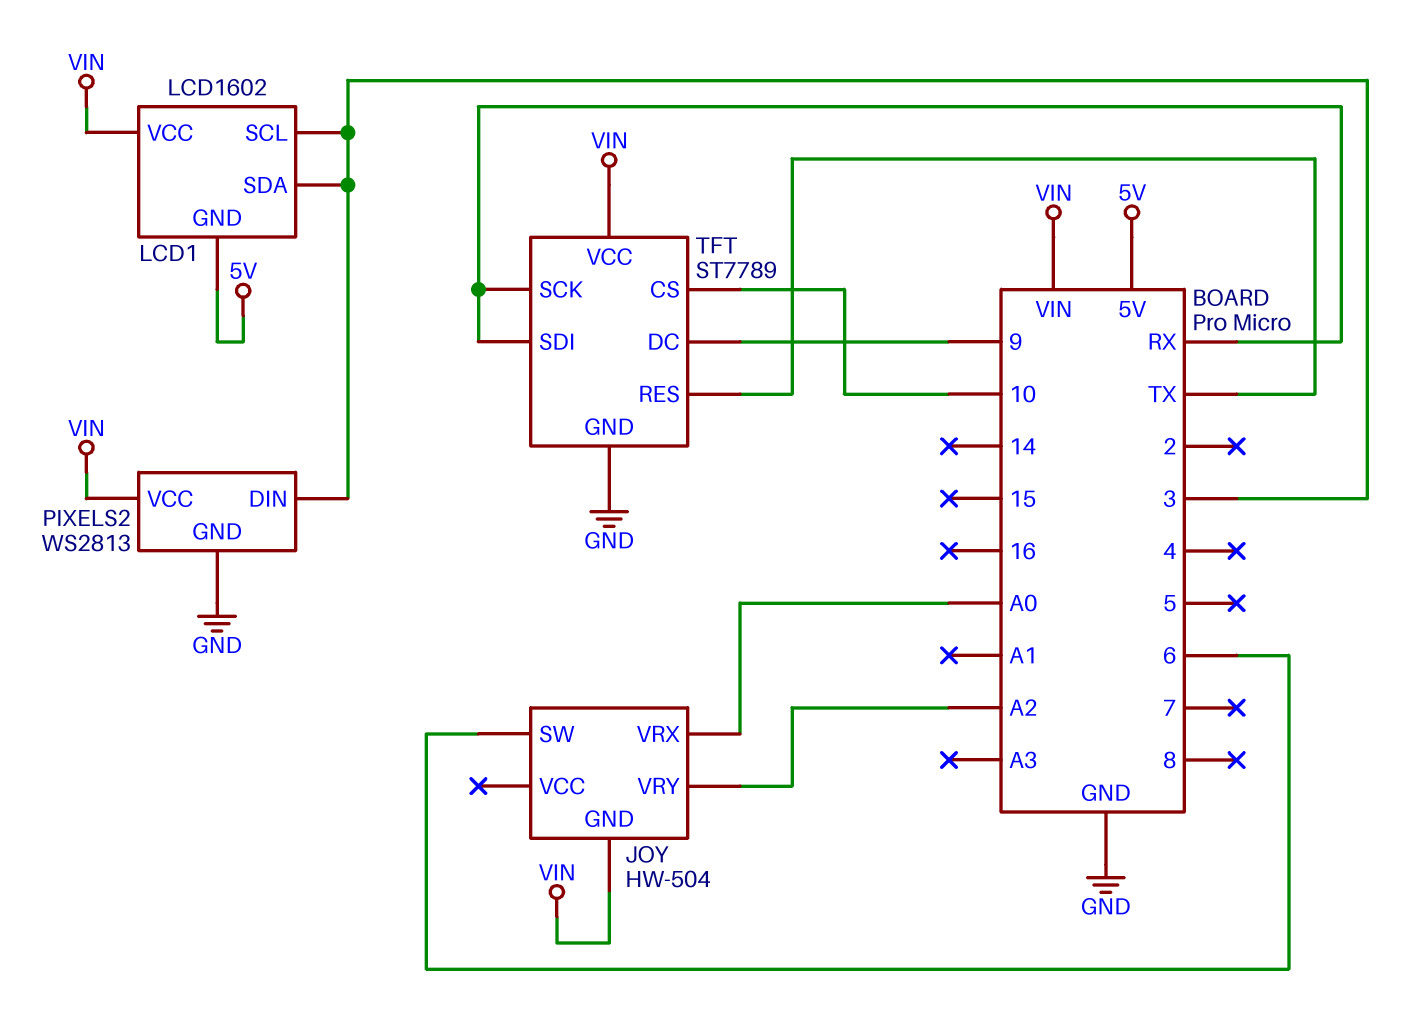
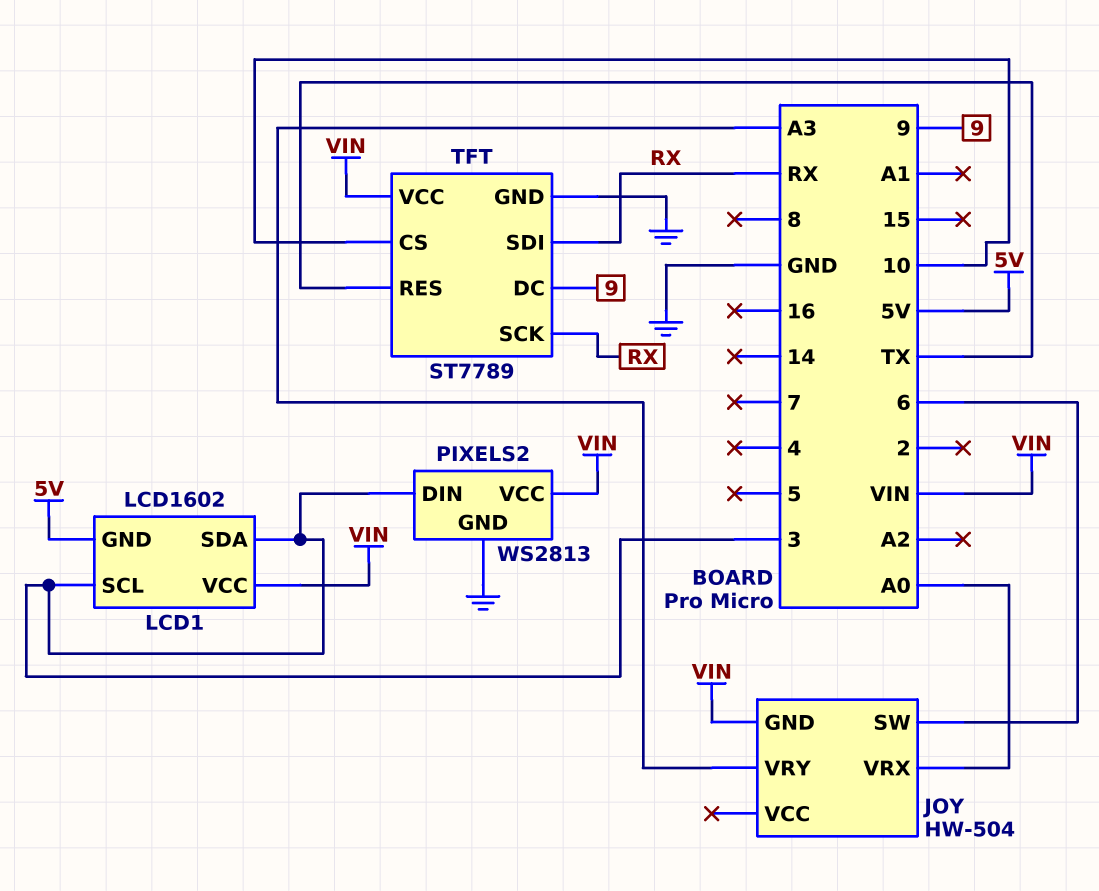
JOY pin VRY: A2 -> A3

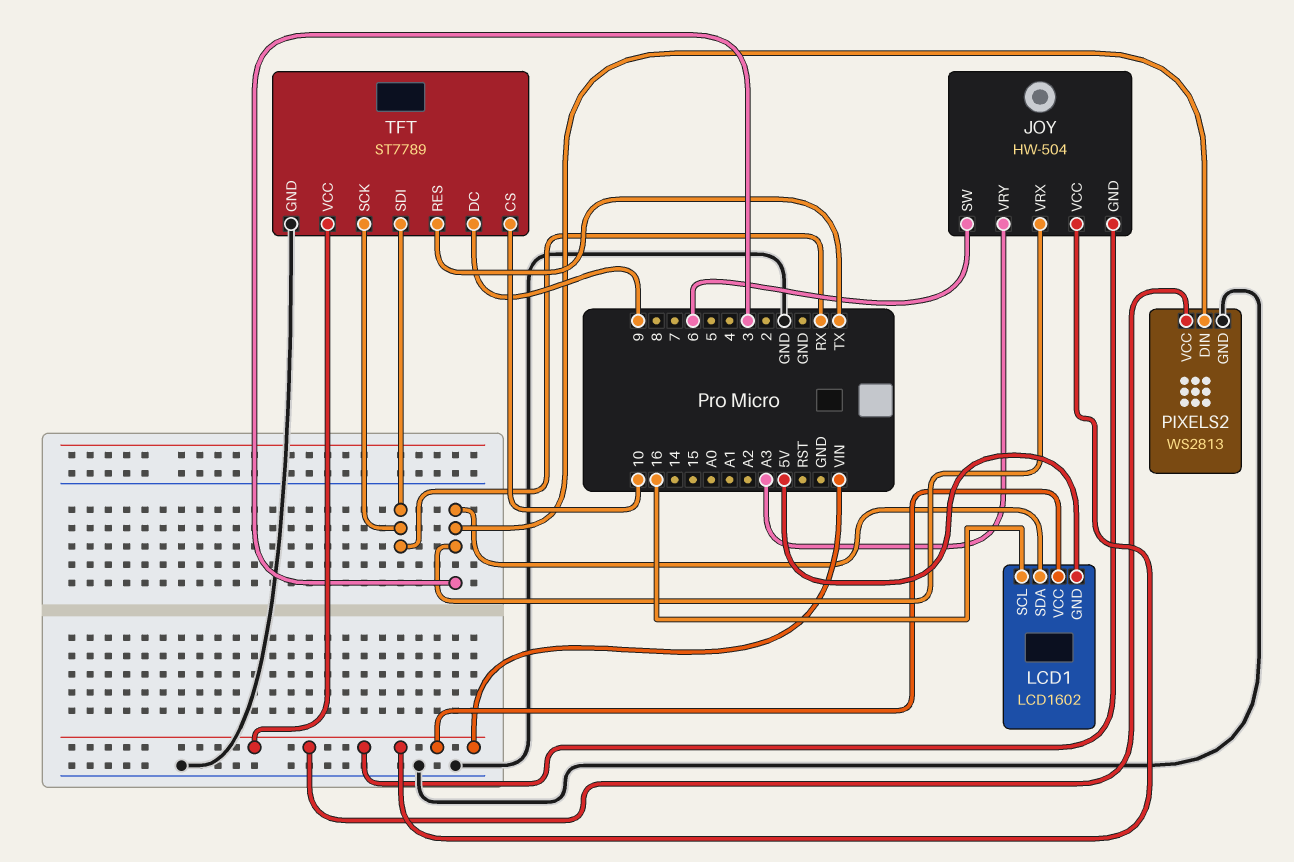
JOY pin VCC: none -> VIN
JOY pin VRX: A0 -> 3
LCD1 pin SCL: 3 -> 16

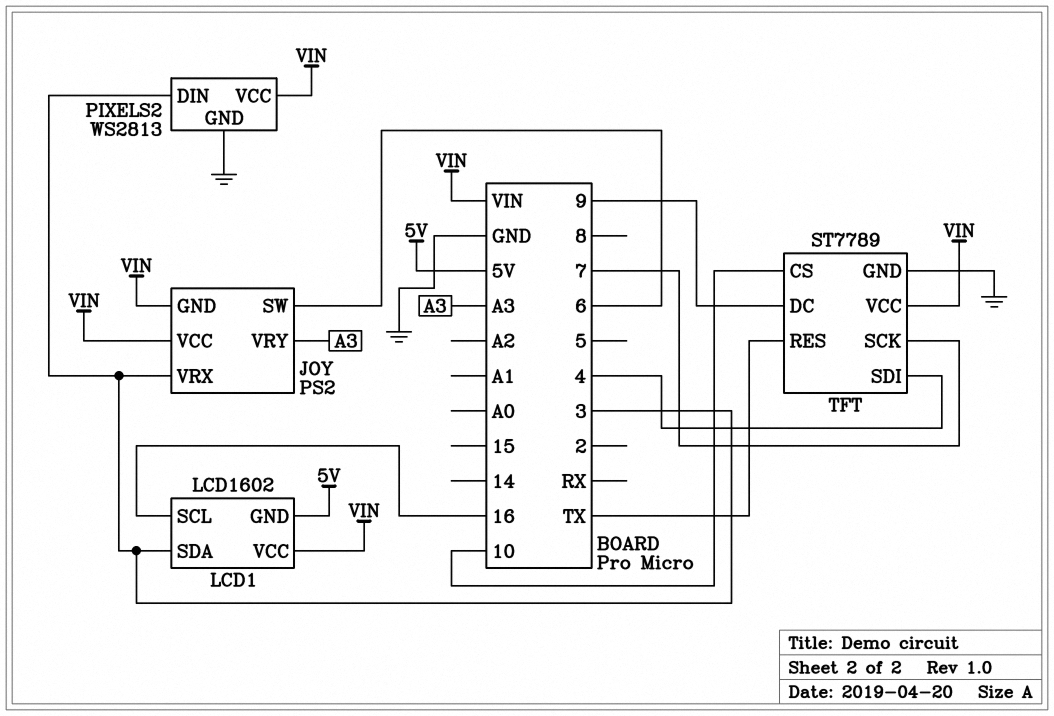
JOY: HW-504 -> PS2
TFT pin SCK: RX -> 7
TFT pin SDI: RX -> 4

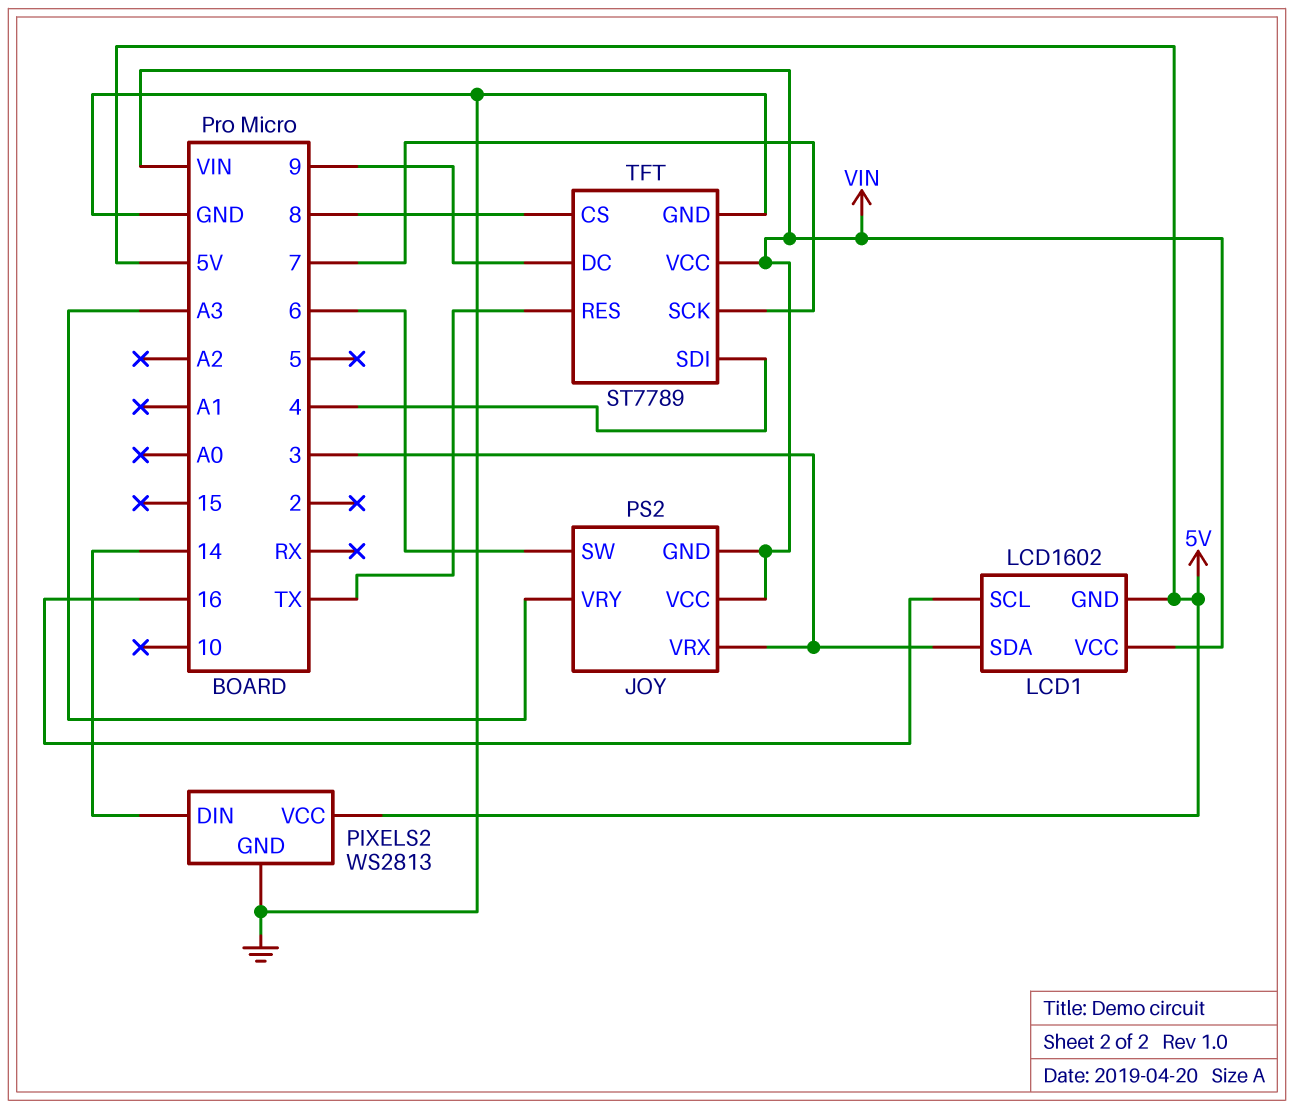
PIXELS2 pin DIN: 3 -> 14
PIXELS2 pin VCC: VIN -> 5V
TFT pin CS: 10 -> 8

